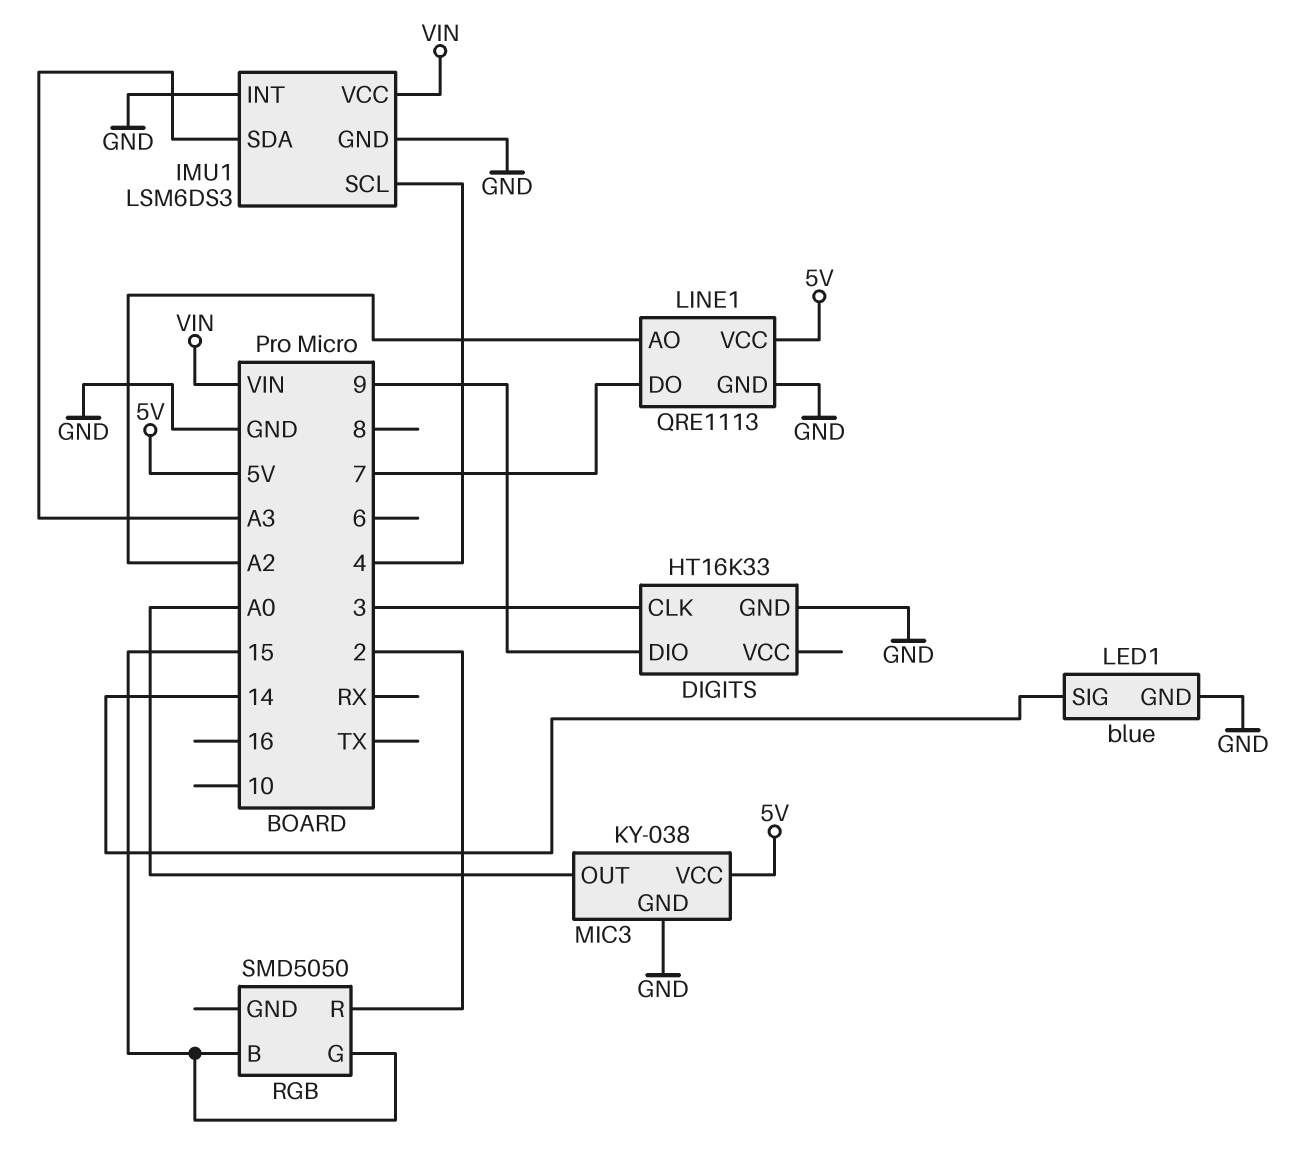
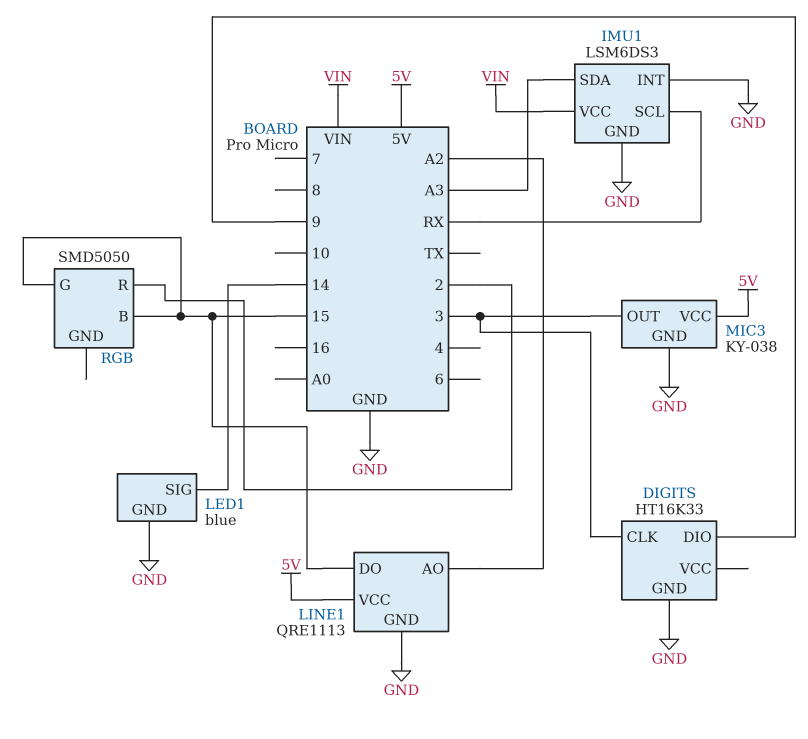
IMU1 pin SCL: 4 -> RX
LINE1 pin DO: 7 -> 15
MIC3 pin OUT: A0 -> 3

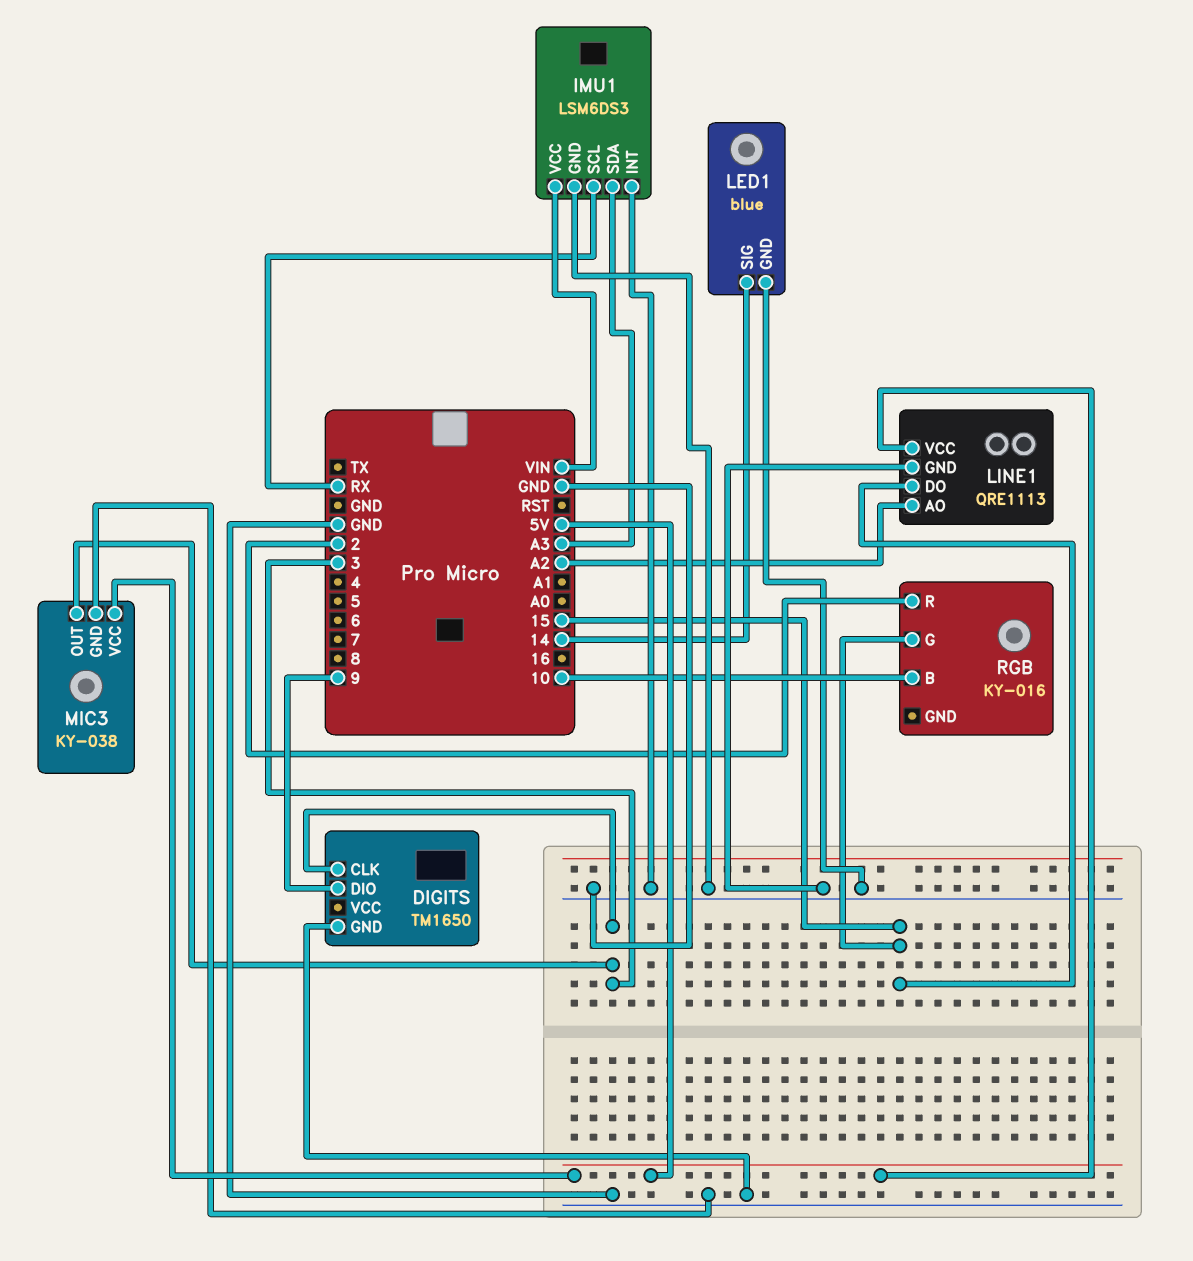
DIGITS: HT16K33 -> TM1650
RGB: SMD5050 -> KY-016
RGB pin B: 15 -> 10

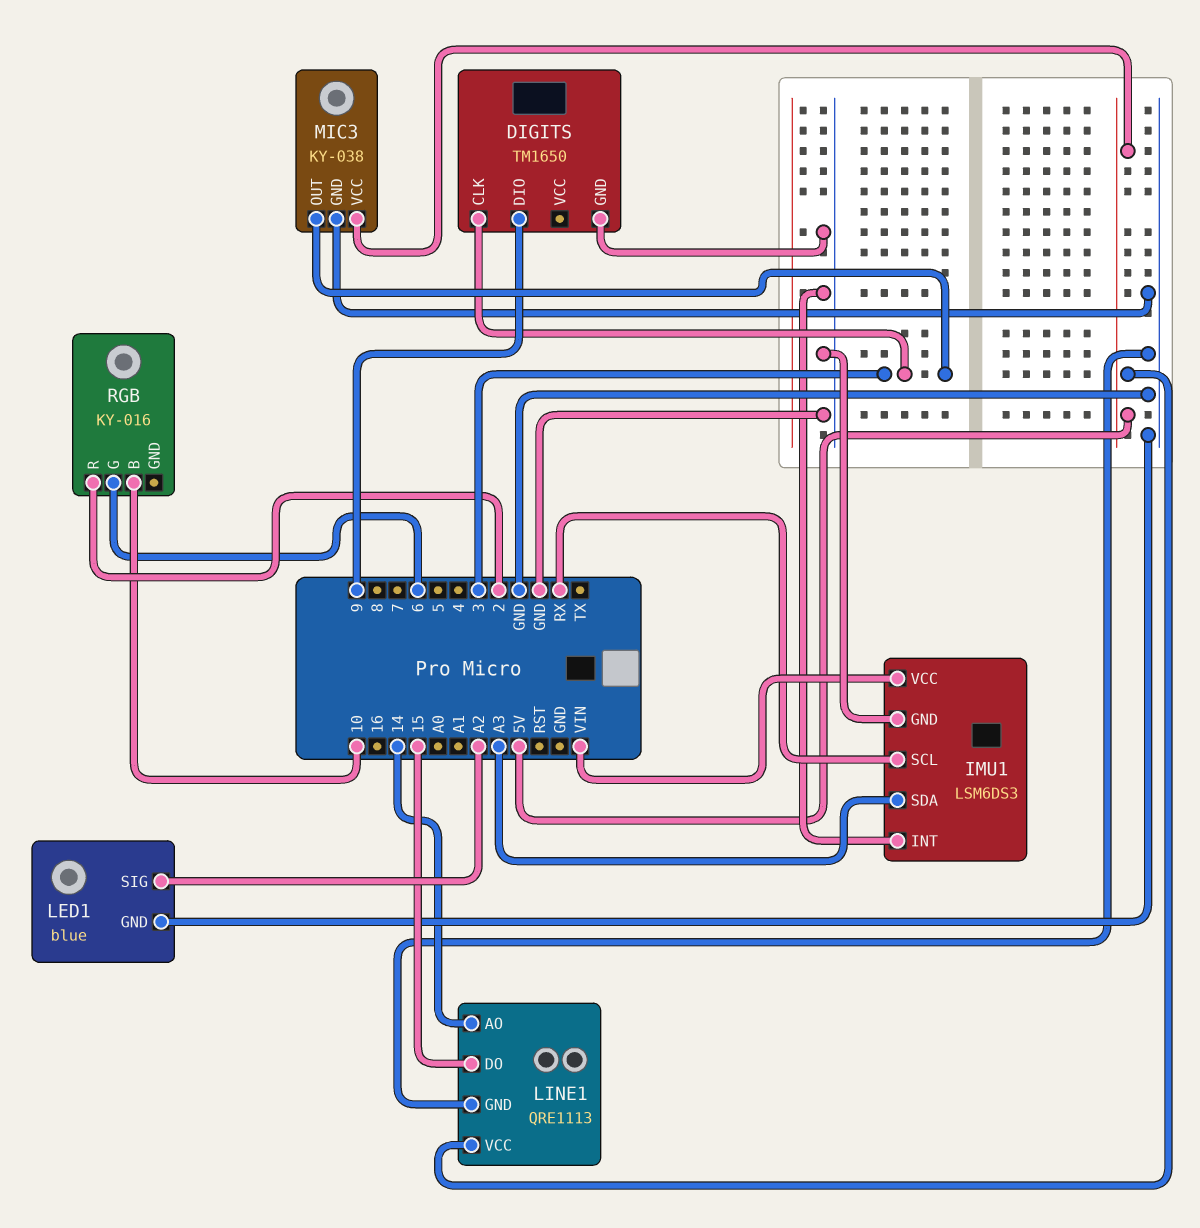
LED1 pin SIG: 14 -> A2
LINE1 pin AO: A2 -> 14
RGB pin G: 15 -> 6

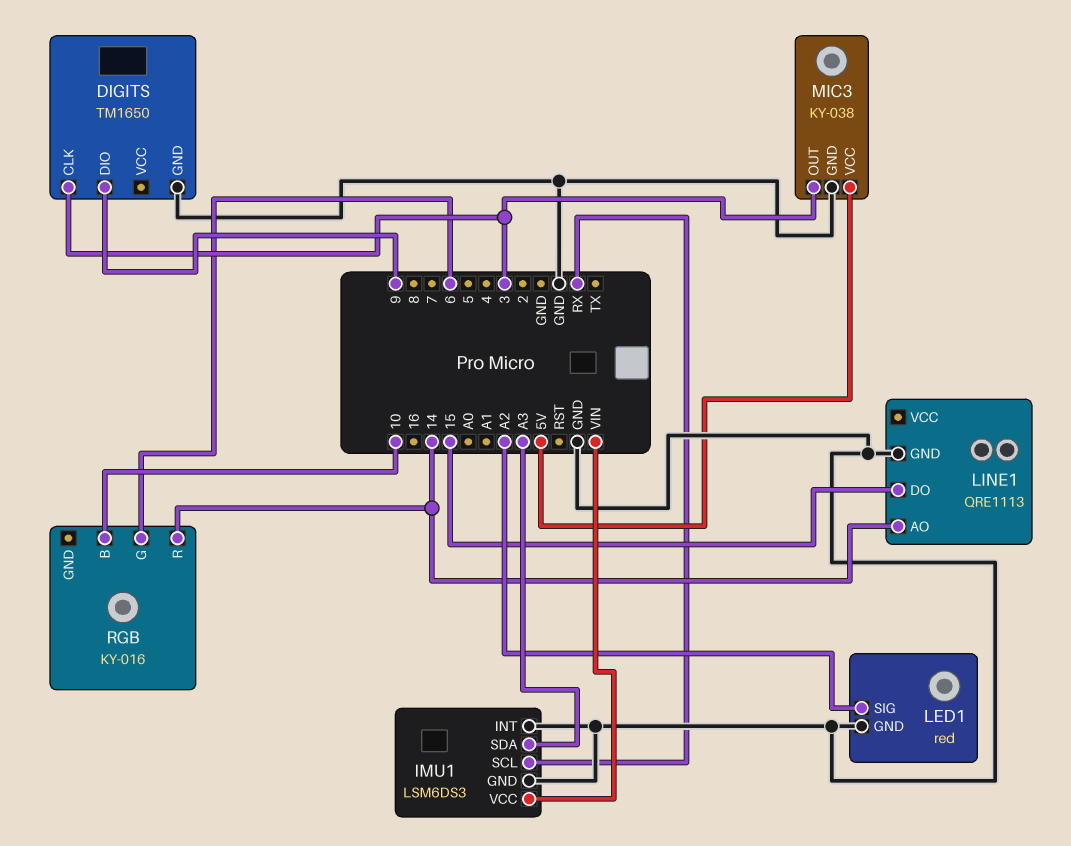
LED1: blue -> red
LINE1 pin VCC: 5V -> none
RGB pin R: 2 -> 14

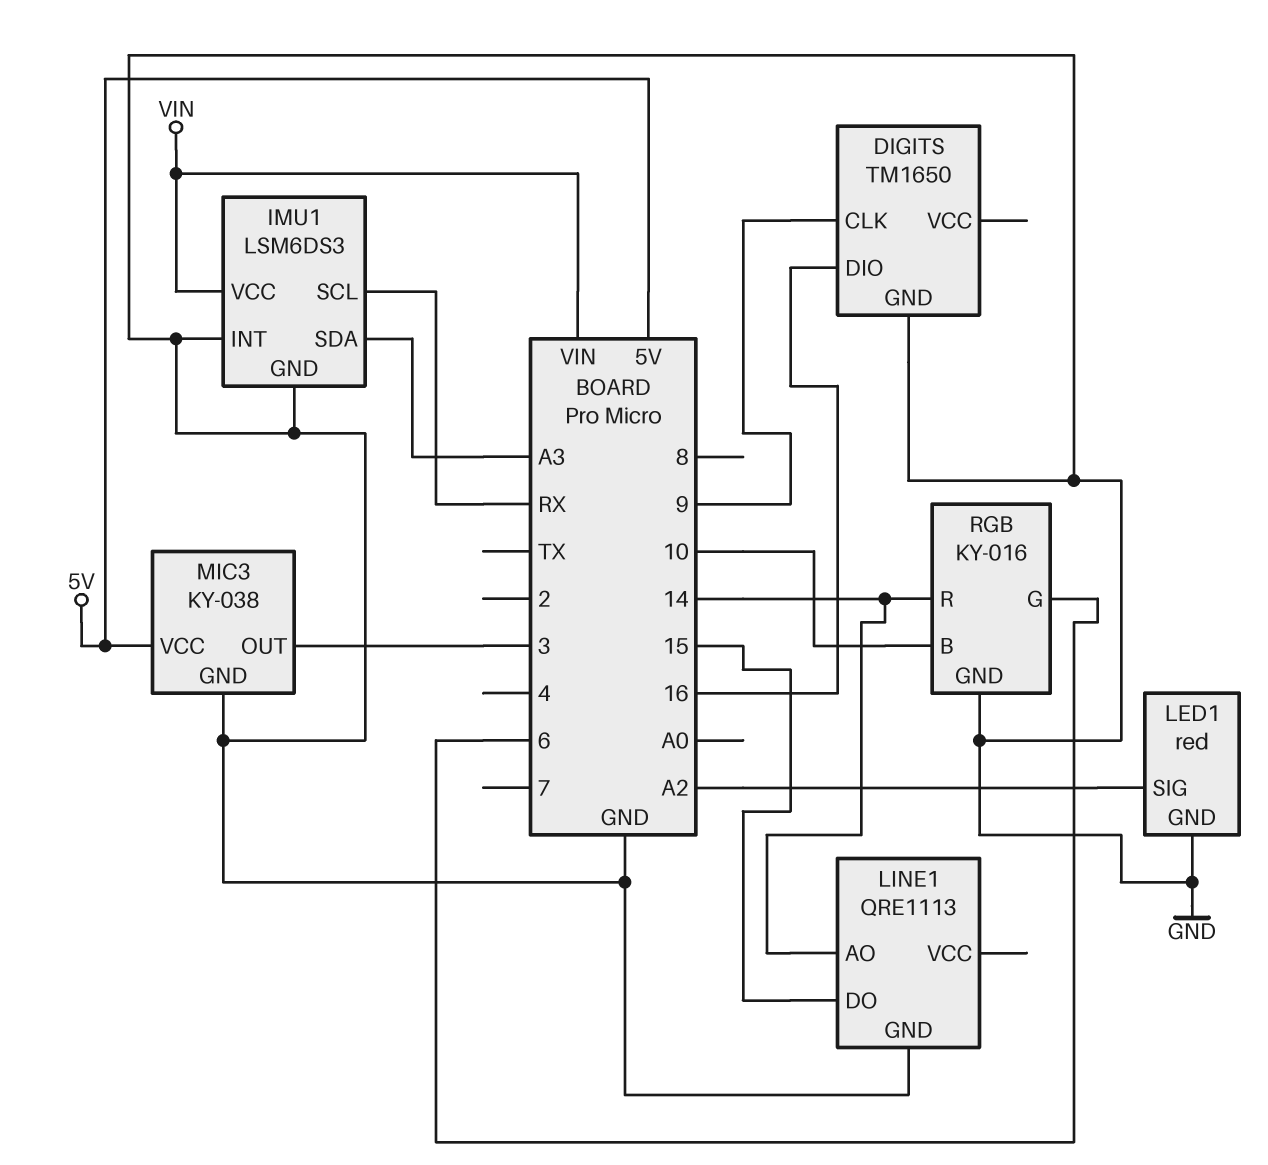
DIGITS pin CLK: 3 -> 9
DIGITS pin DIO: 9 -> 16
RGB pin GND: none -> GND

